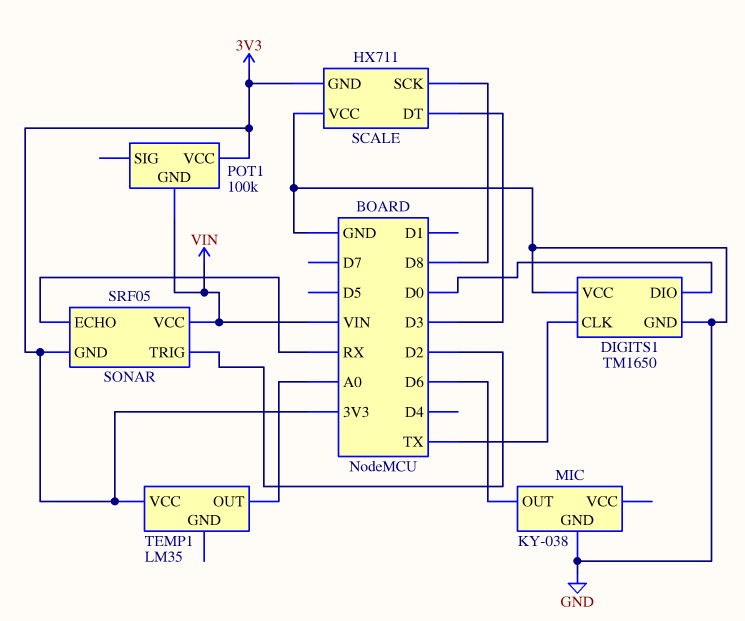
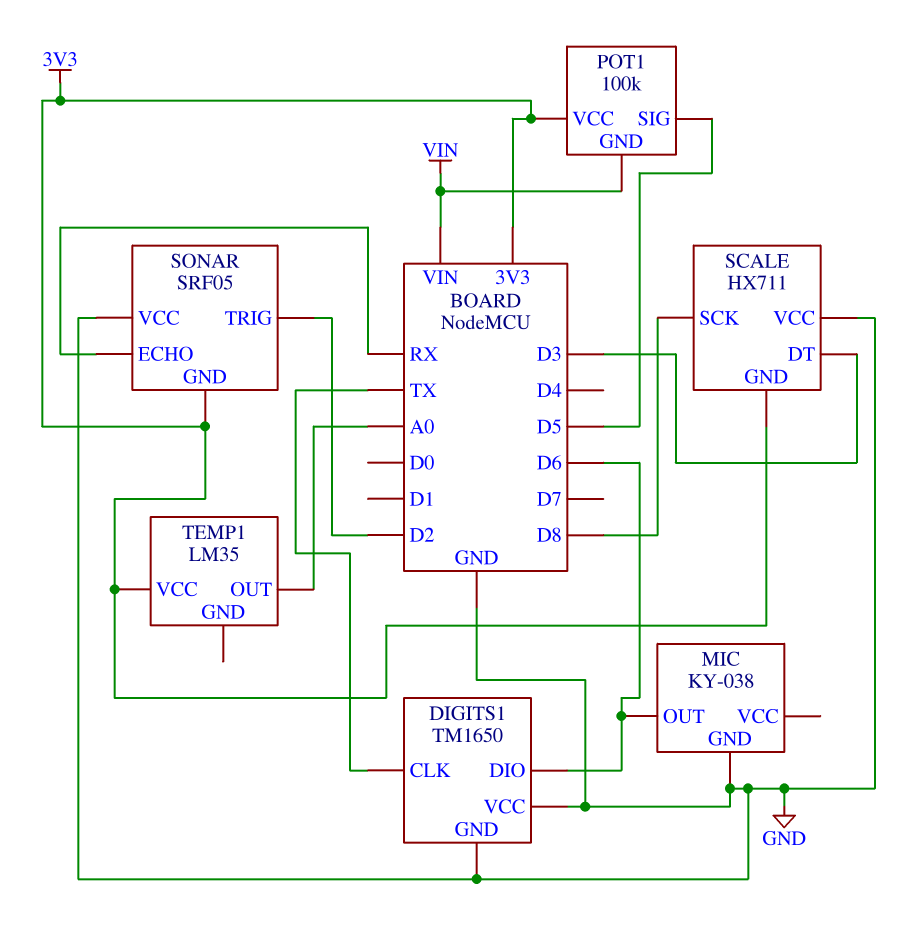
DIGITS1 pin DIO: D0 -> D6
POT1 pin SIG: none -> D5
SONAR pin VCC: VIN -> GND

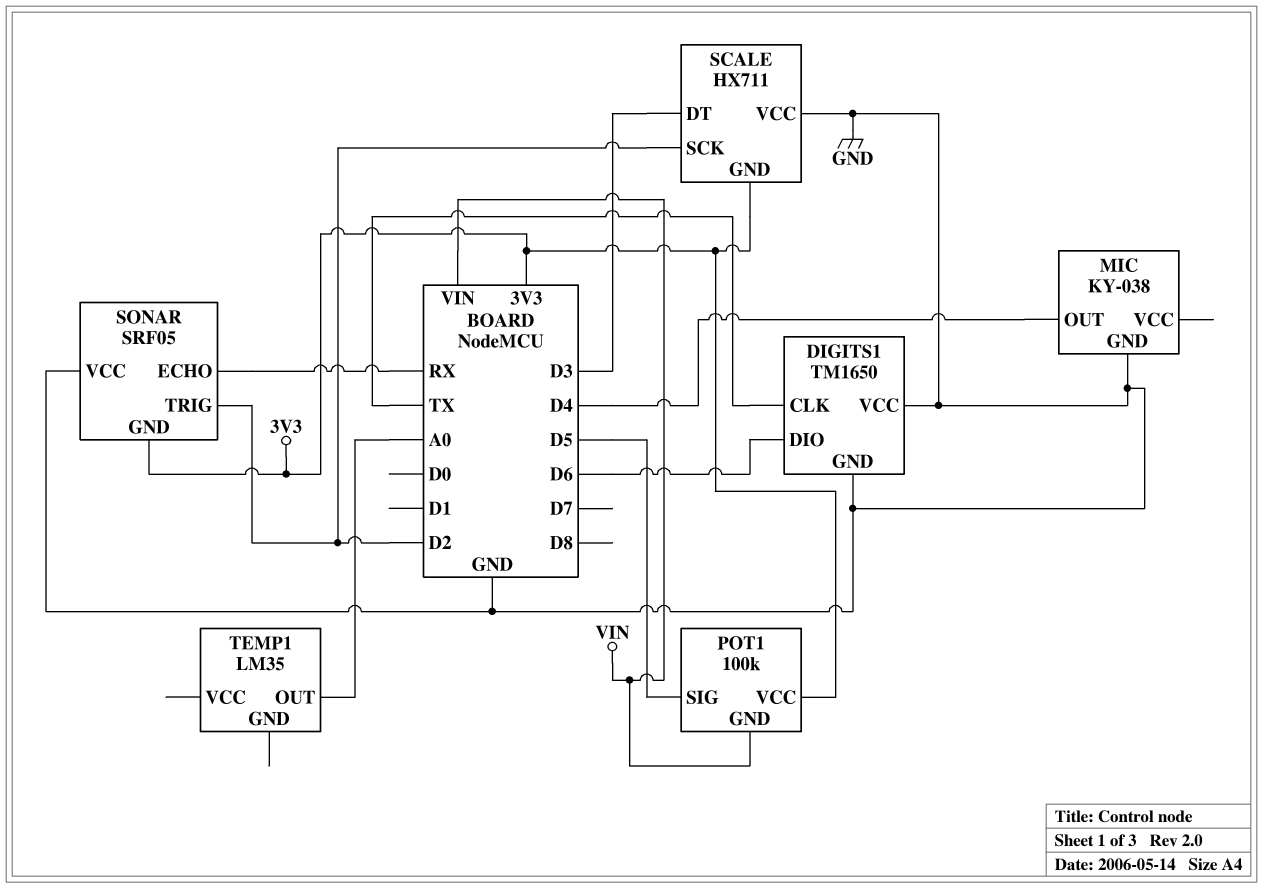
MIC pin OUT: D6 -> D4
SCALE pin SCK: D8 -> D2
TEMP1 pin VCC: 3V3 -> none

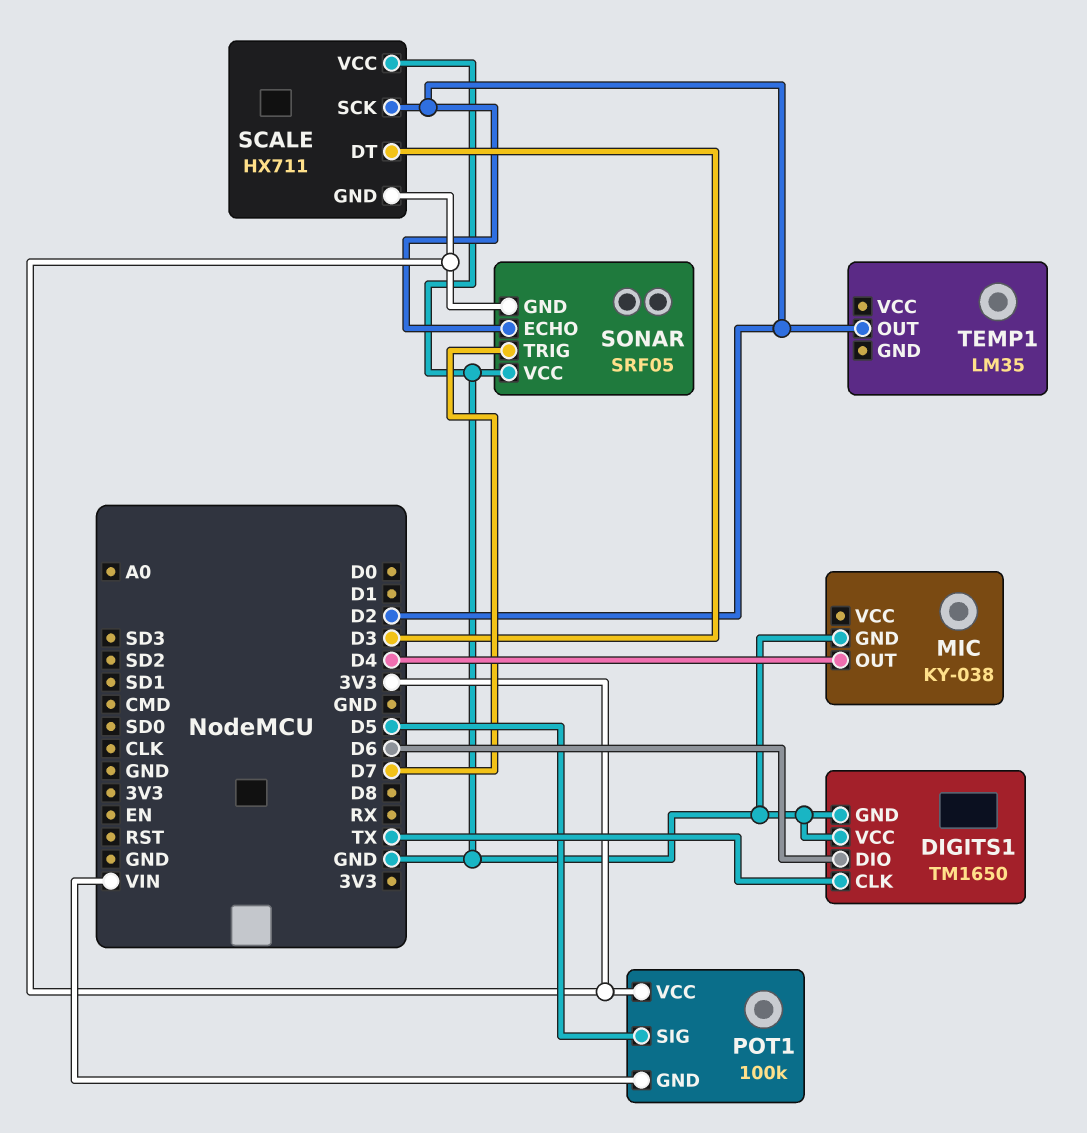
SONAR pin ECHO: RX -> D2
SONAR pin TRIG: D2 -> D7
TEMP1 pin OUT: A0 -> D2

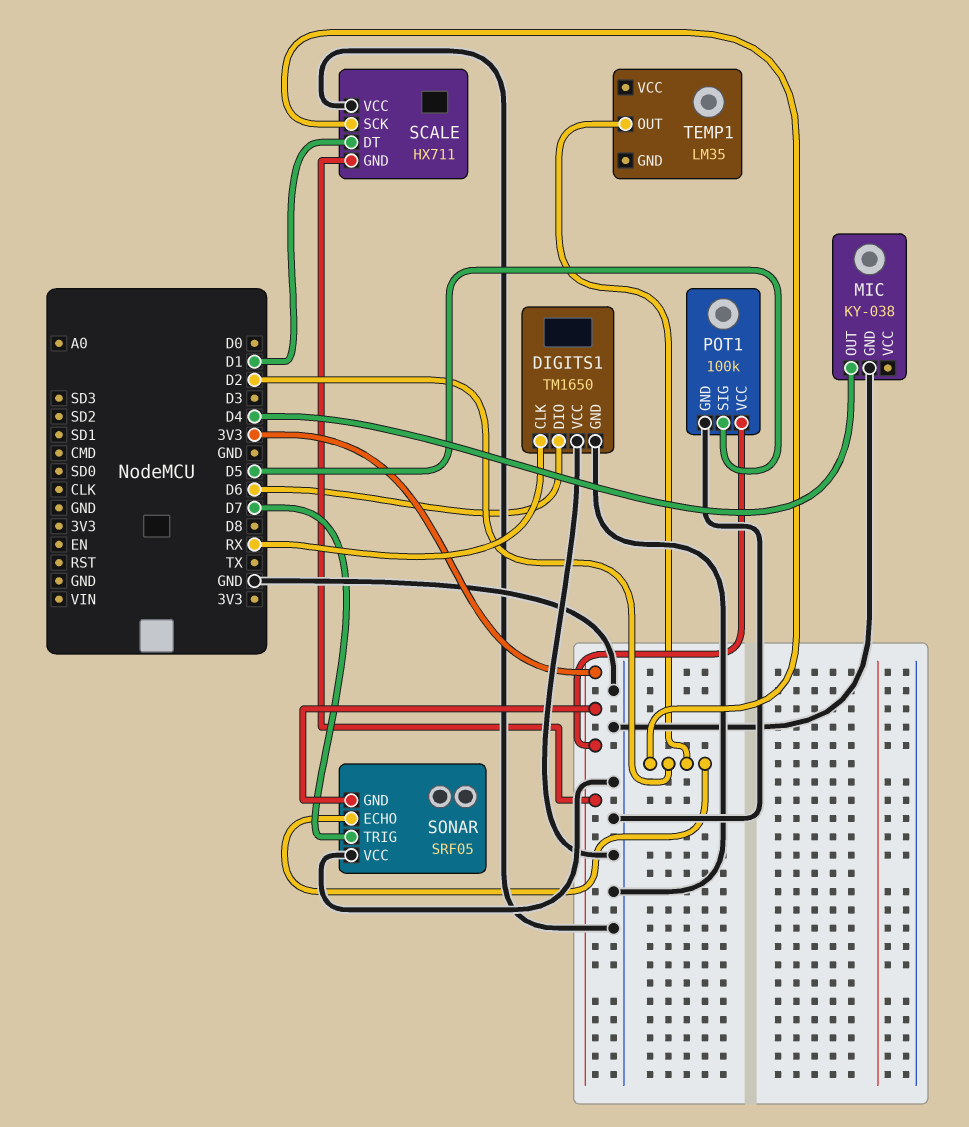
DIGITS1 pin CLK: TX -> RX
POT1 pin GND: VIN -> GND
SCALE pin DT: D3 -> D1

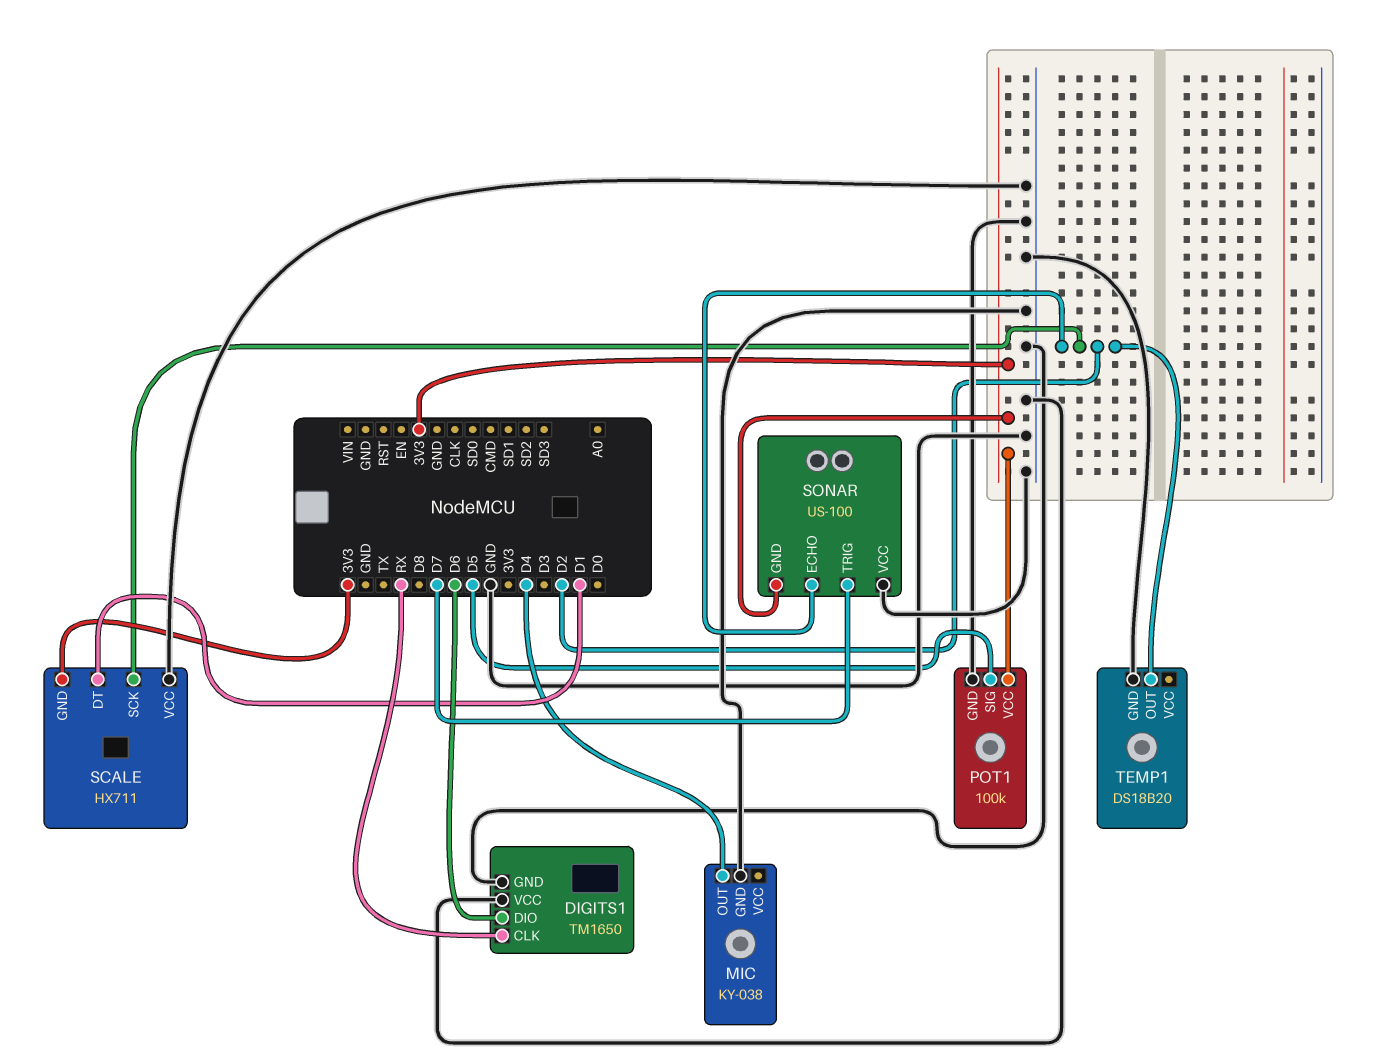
SONAR: SRF05 -> US-100
TEMP1: LM35 -> DS18B20
TEMP1 pin GND: none -> GND

